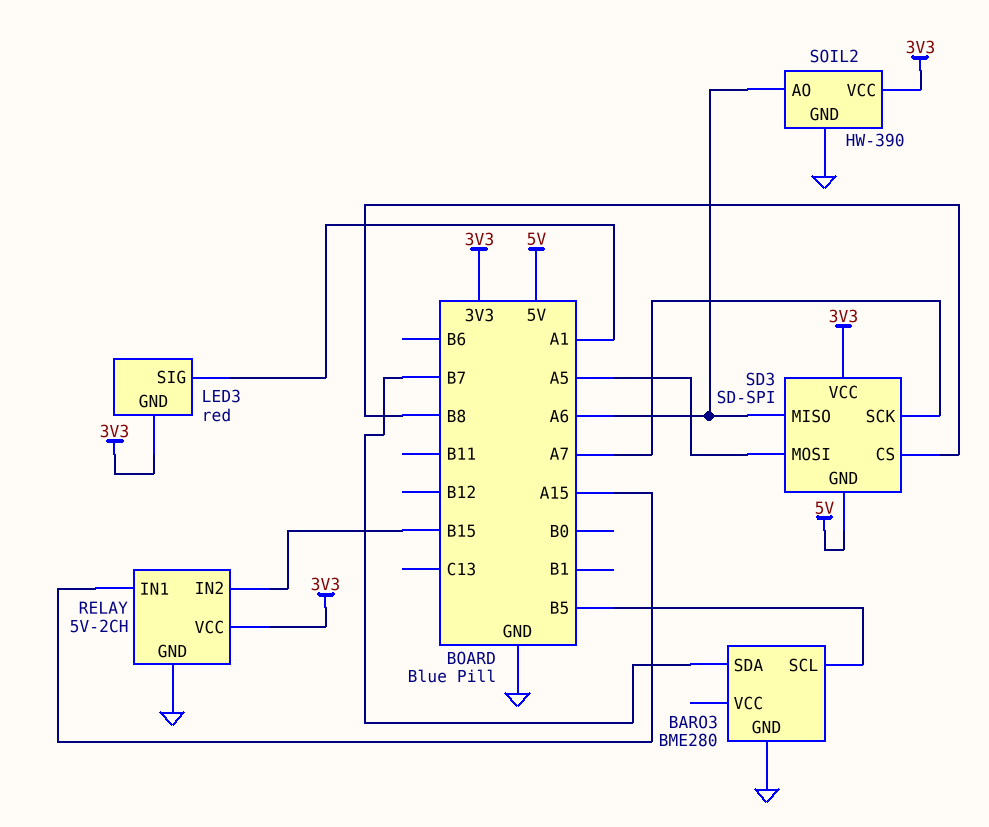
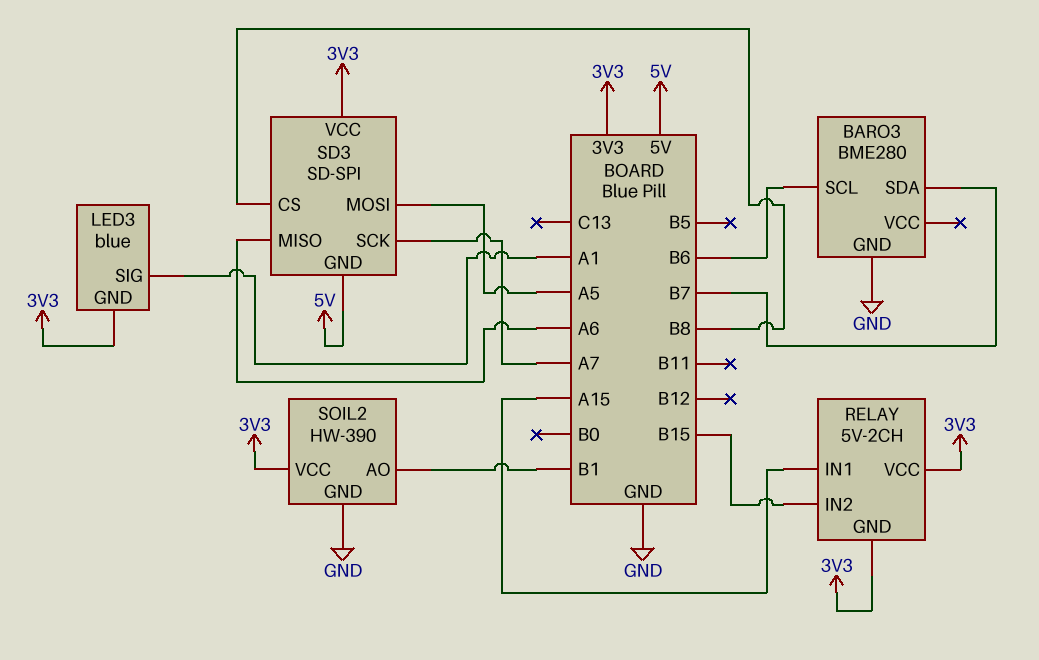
BARO3 pin SCL: B5 -> B6
LED3: red -> blue
RELAY pin GND: GND -> 3V3
SOIL2 pin AO: A6 -> B1

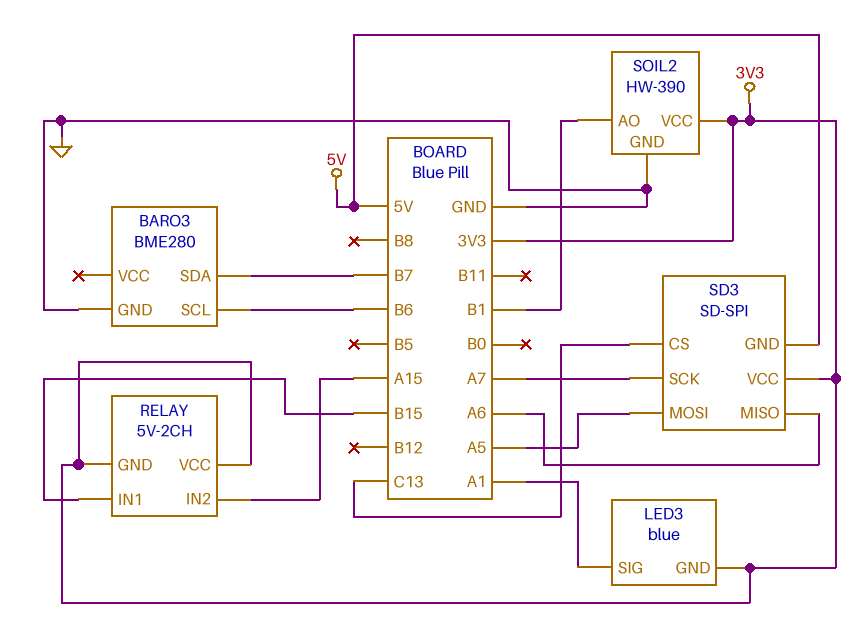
RELAY pin IN1: A15 -> B15
RELAY pin IN2: B15 -> A15
SD3 pin CS: B8 -> C13

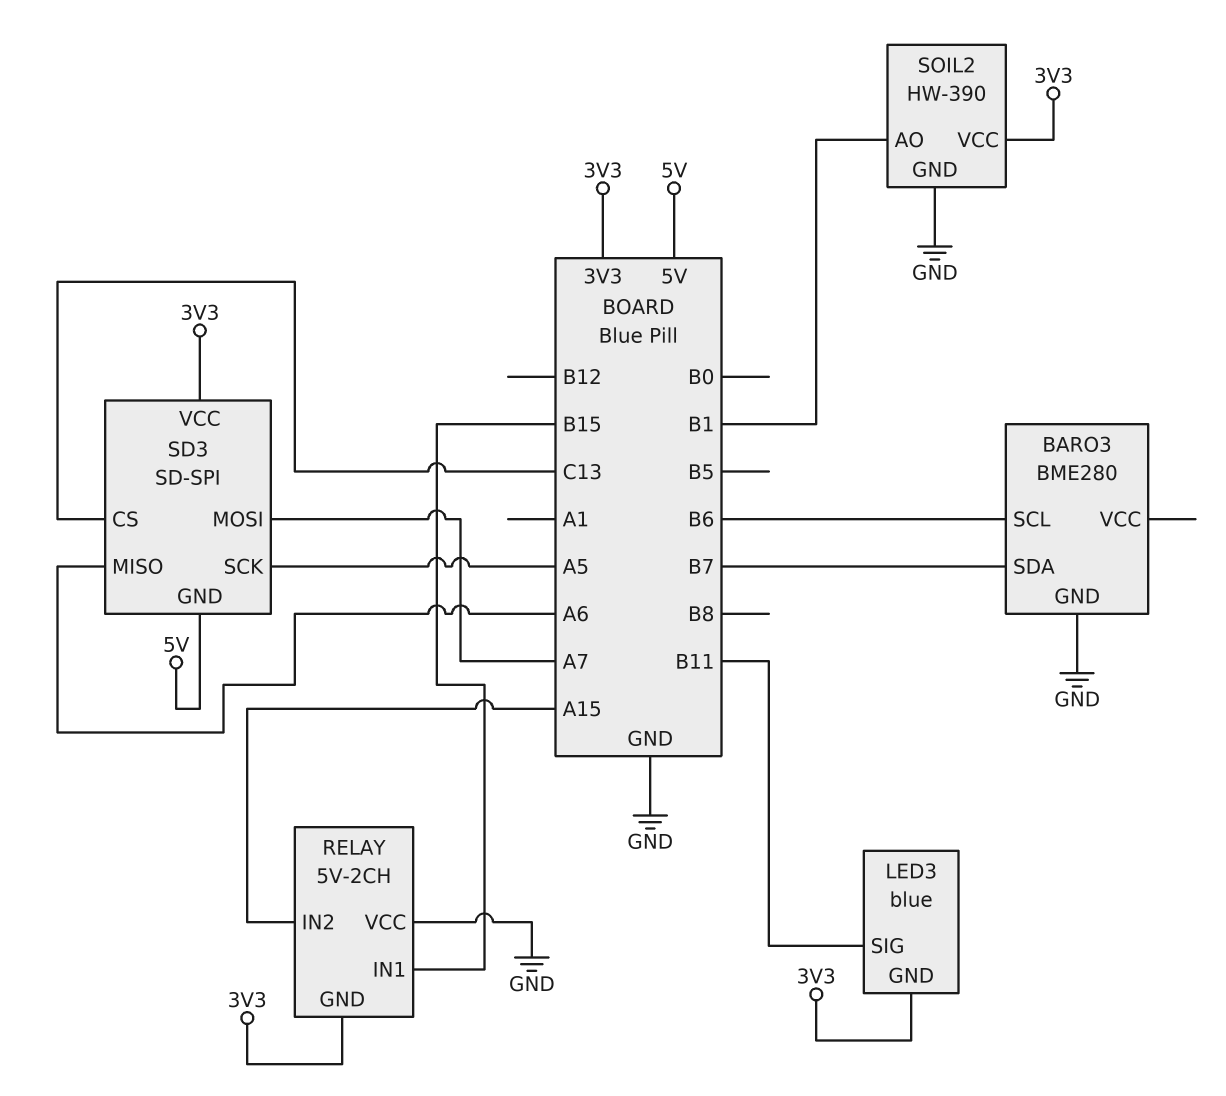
LED3 pin SIG: A1 -> B11
RELAY pin VCC: 3V3 -> GND
SD3 pin MOSI: A5 -> A7
SD3 pin SCK: A7 -> A5

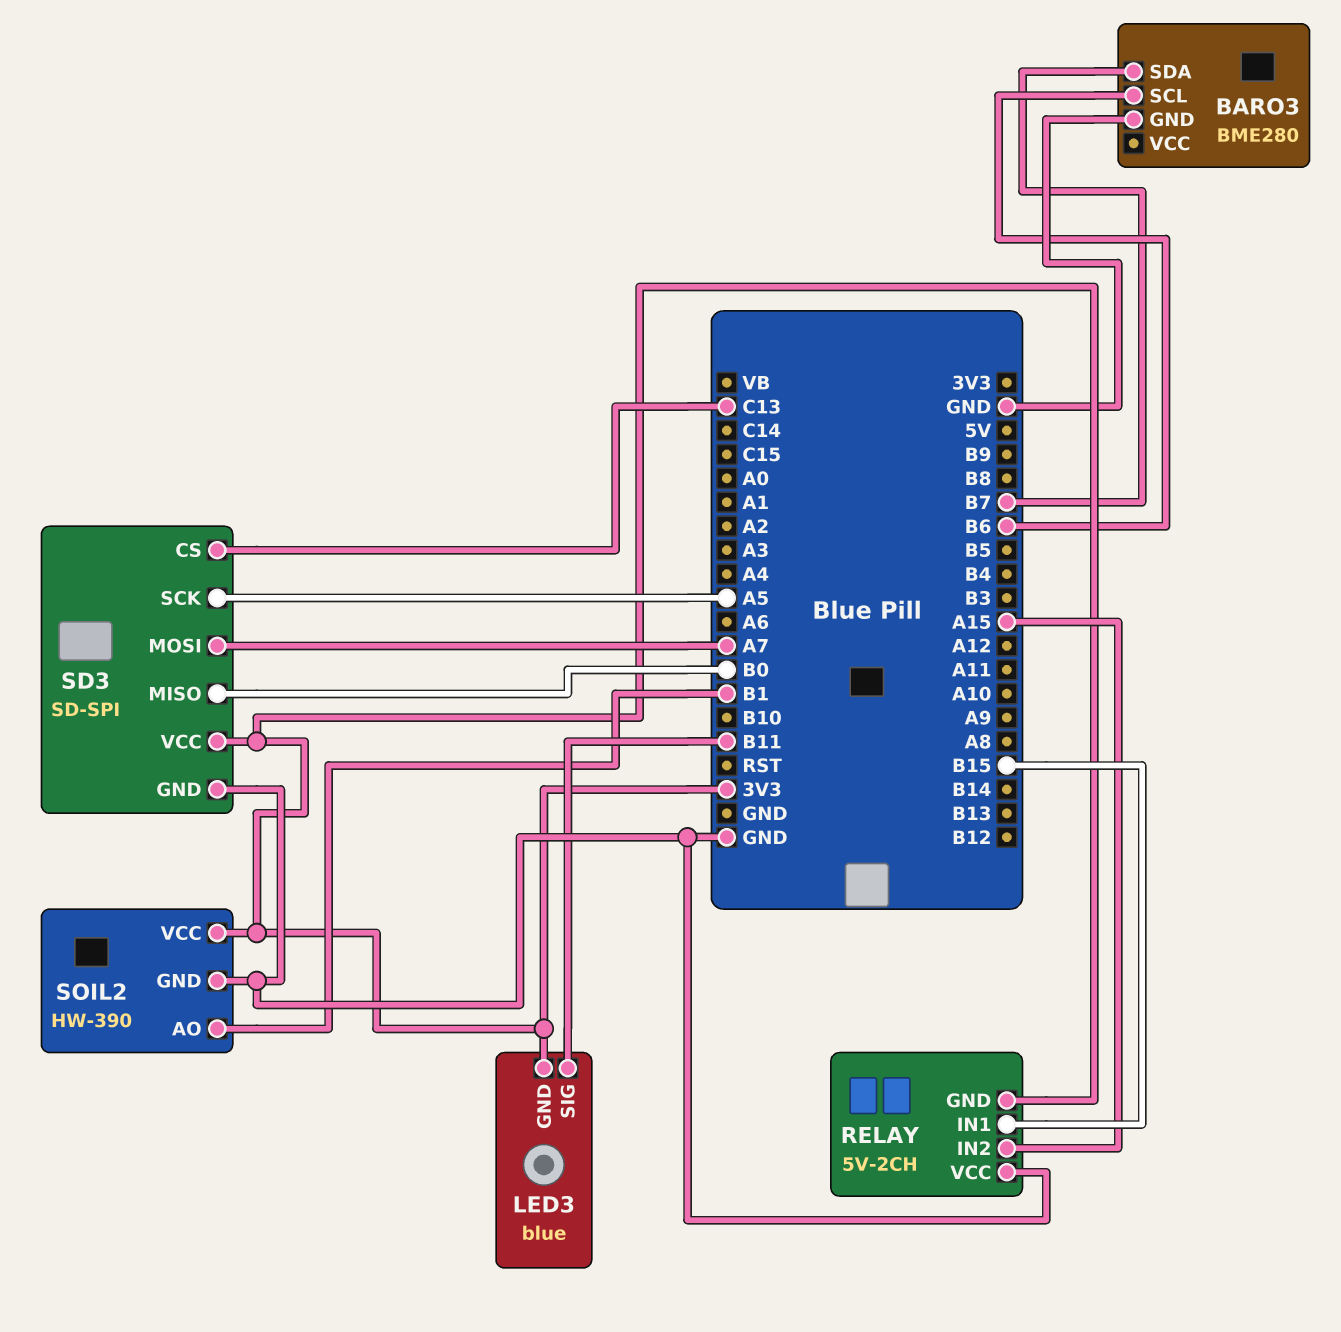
SD3 pin GND: 5V -> GND
SD3 pin MISO: A6 -> B0

